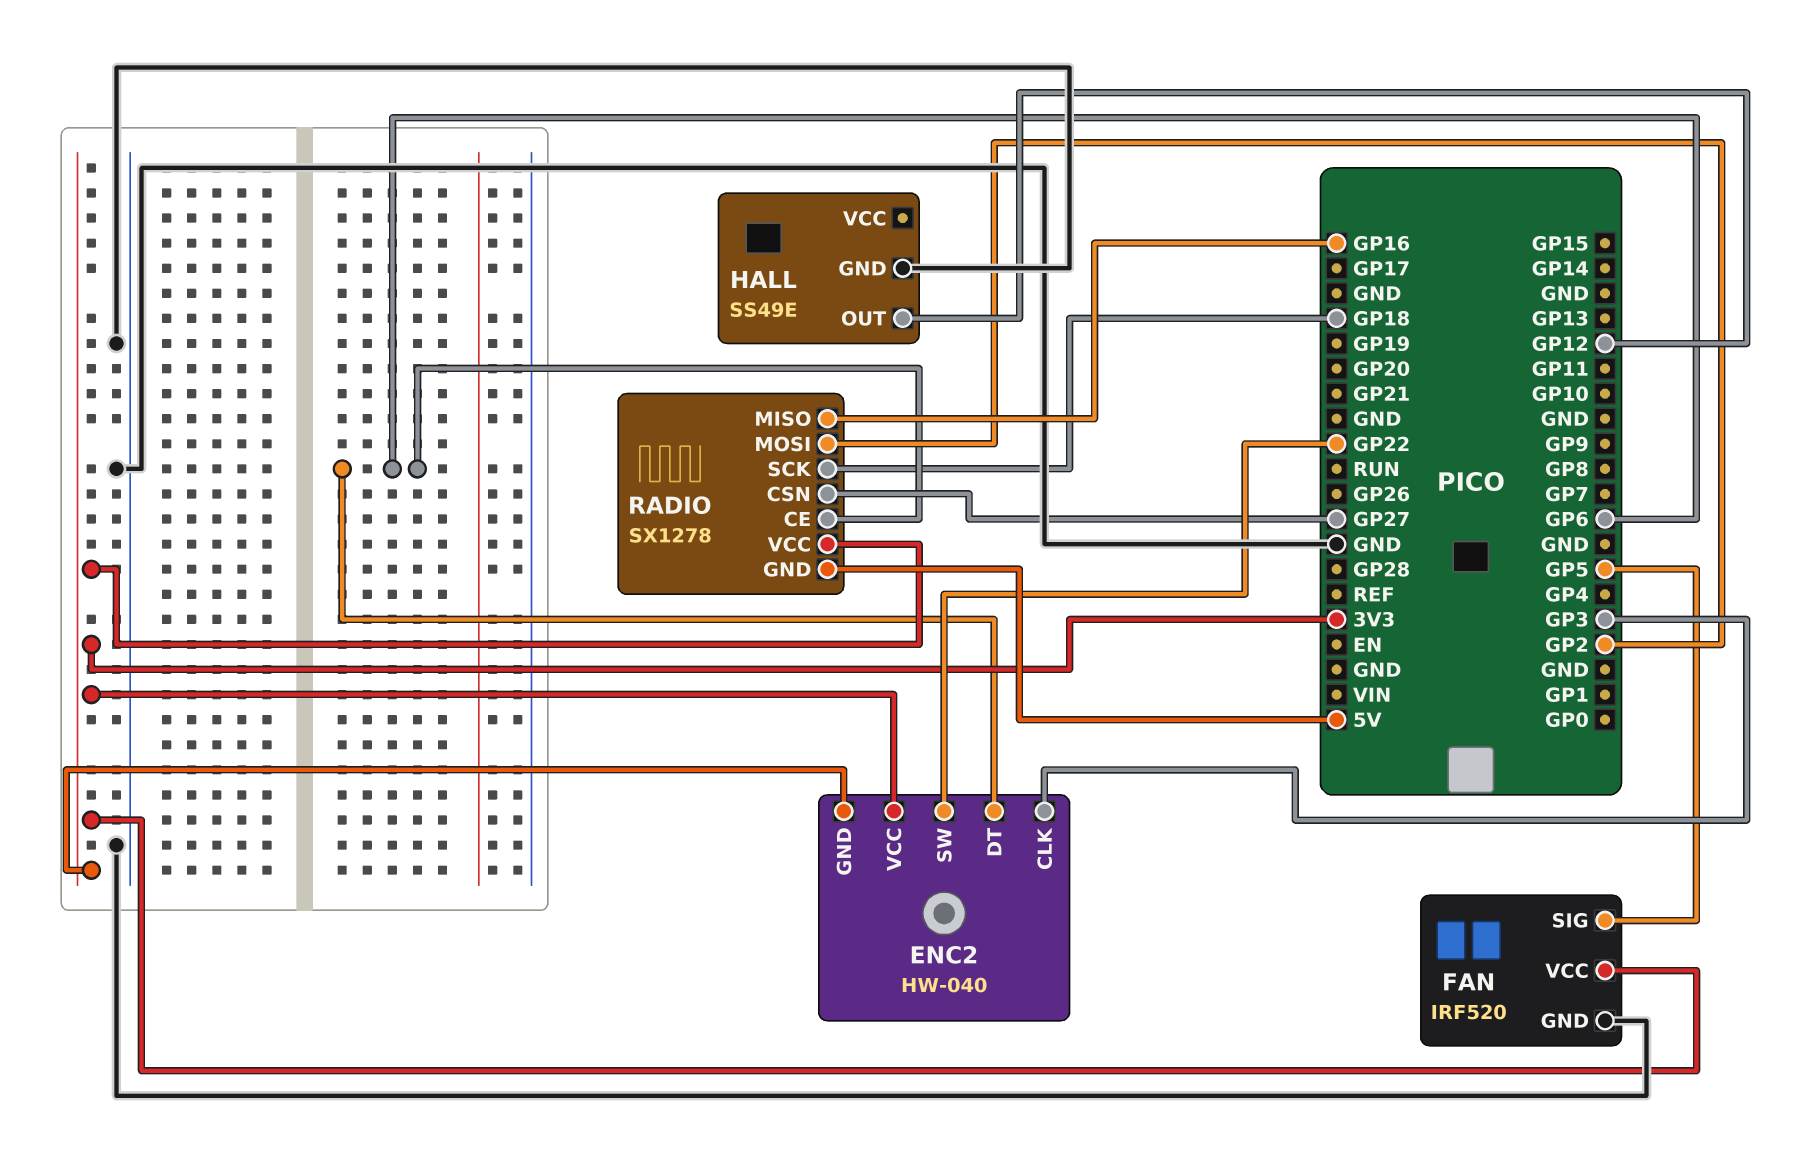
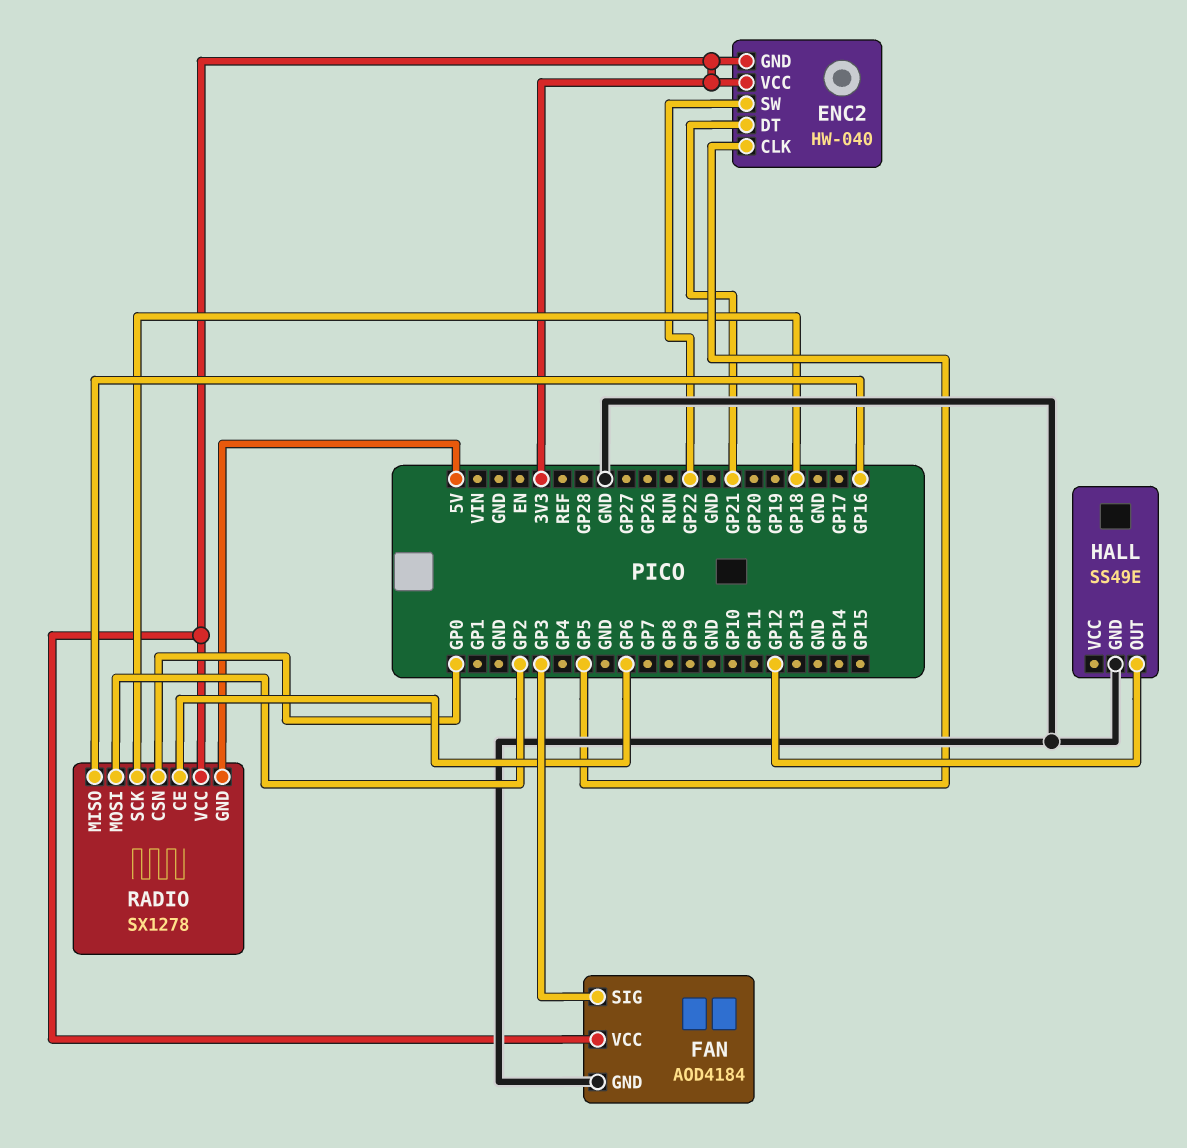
ENC2 pin CLK: GP3 -> GP5
ENC2 pin DT: GP6 -> GP21
FAN: IRF520 -> AOD4184
FAN pin SIG: GP5 -> GP3
RADIO pin CSN: GP27 -> GP0

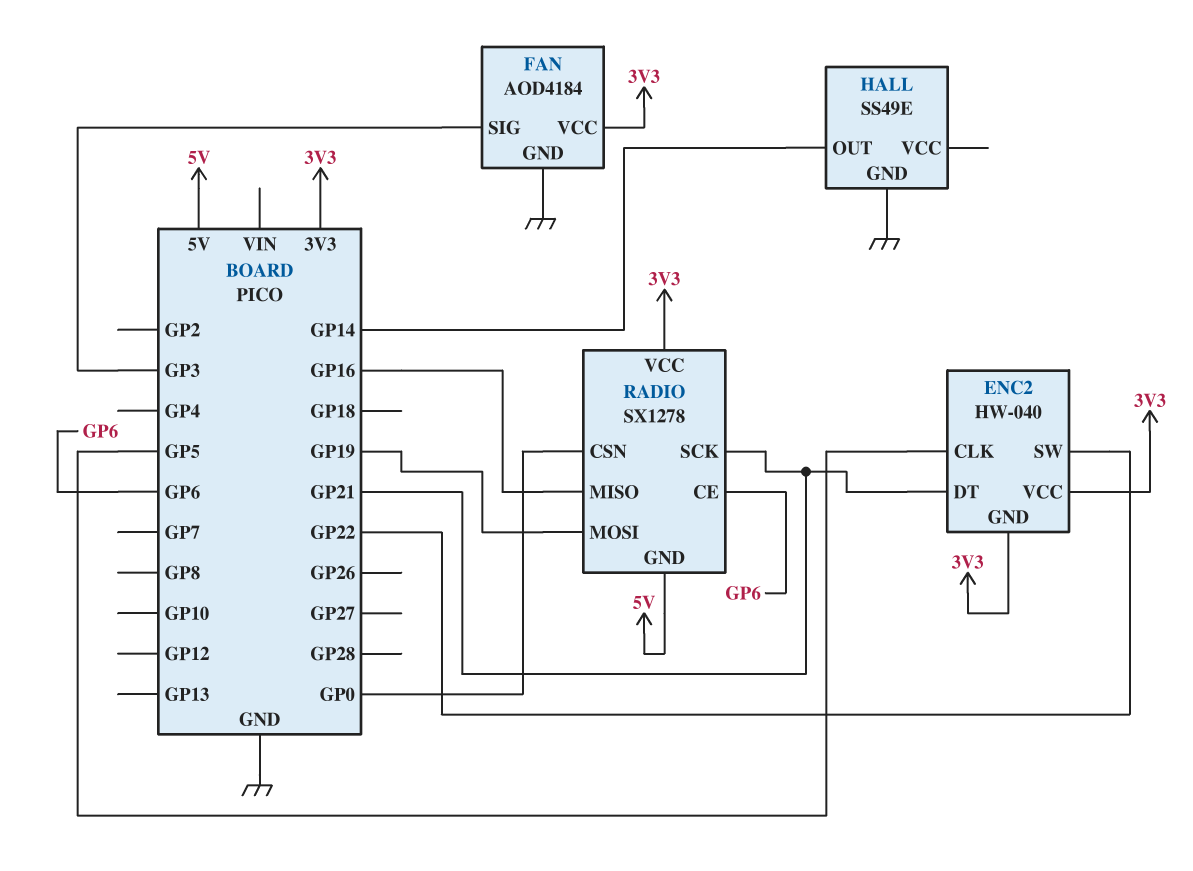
HALL pin OUT: GP12 -> GP14
RADIO pin MOSI: GP2 -> GP19
RADIO pin SCK: GP18 -> GP21

